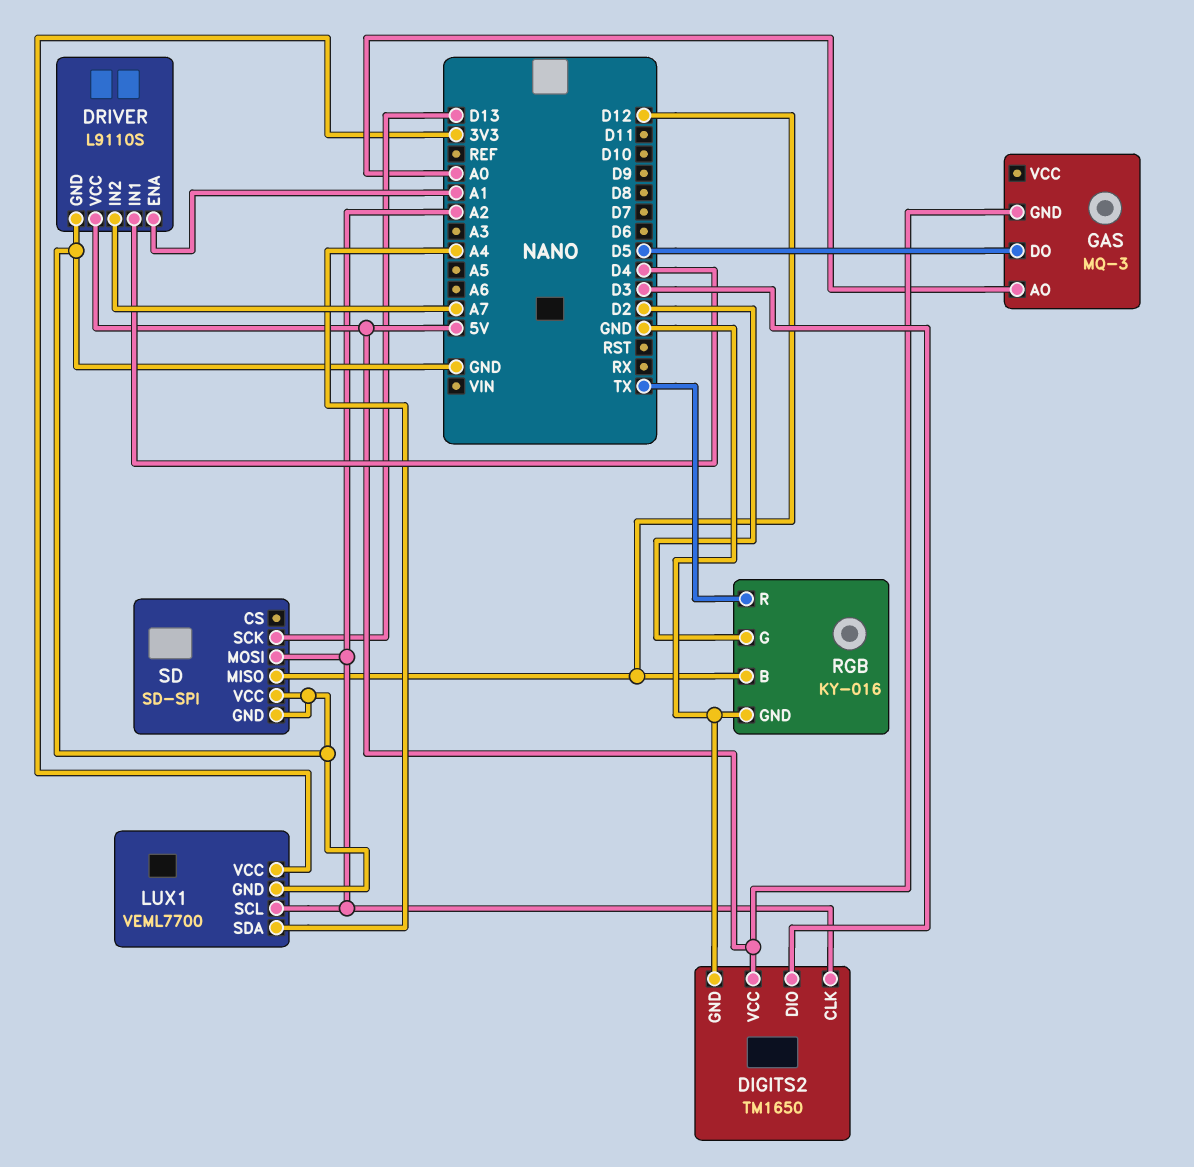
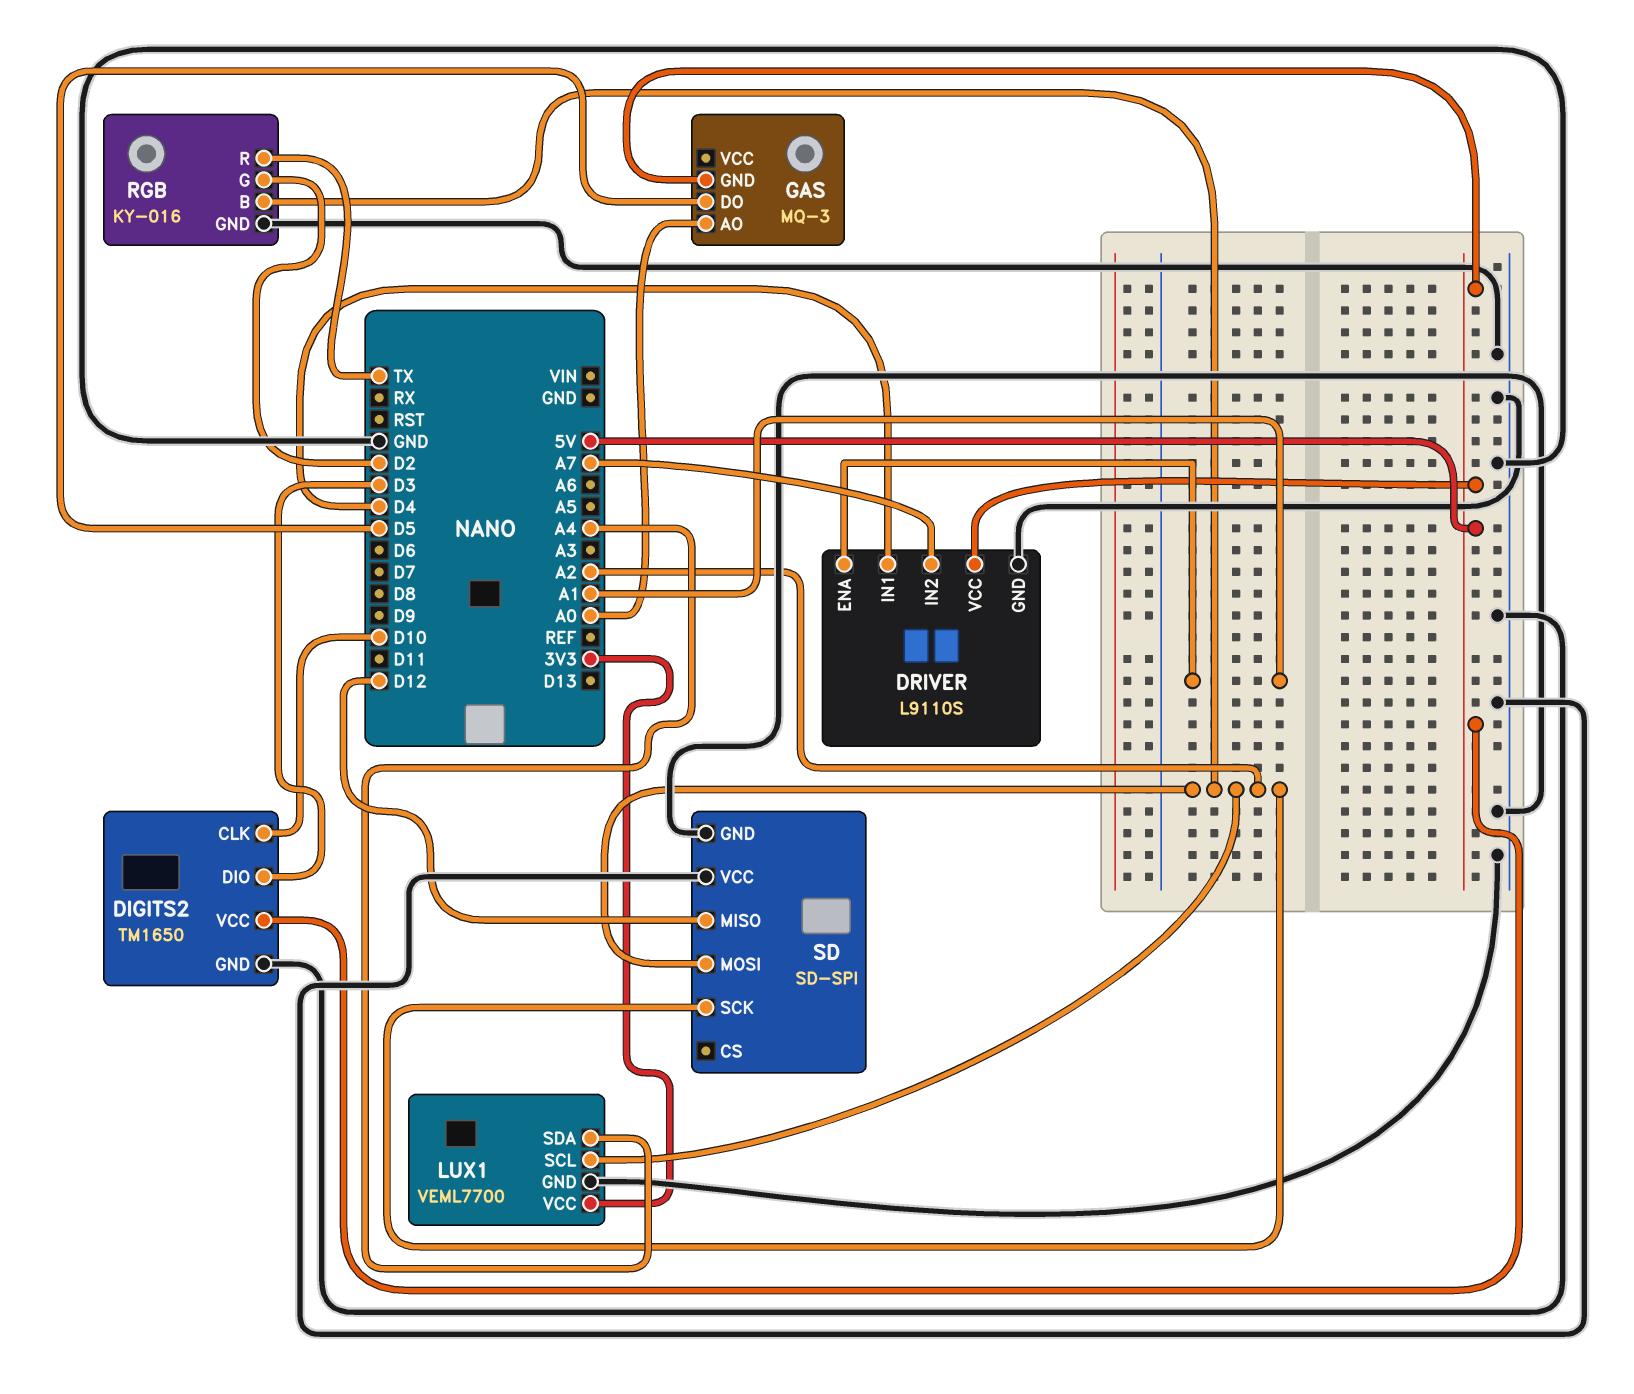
DIGITS2 pin CLK: A2 -> D10
RGB pin B: D12 -> A2
SD pin SCK: D13 -> A2

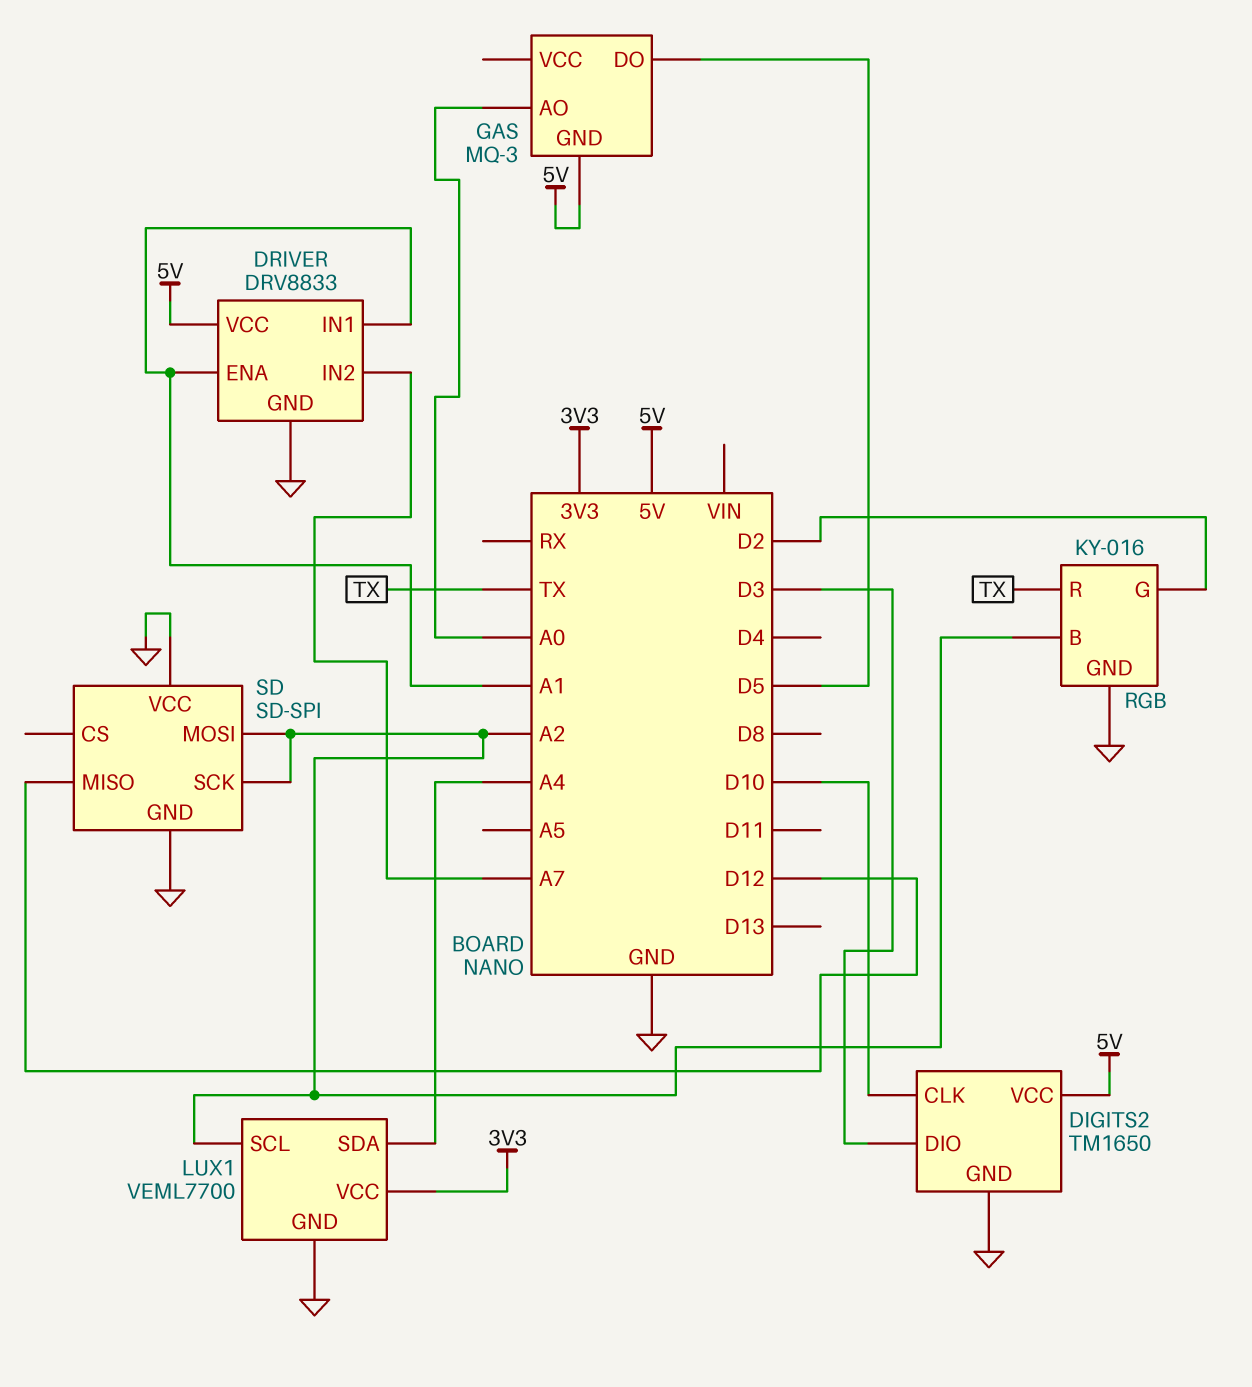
DRIVER: L9110S -> DRV8833
DRIVER pin IN1: D4 -> A1

